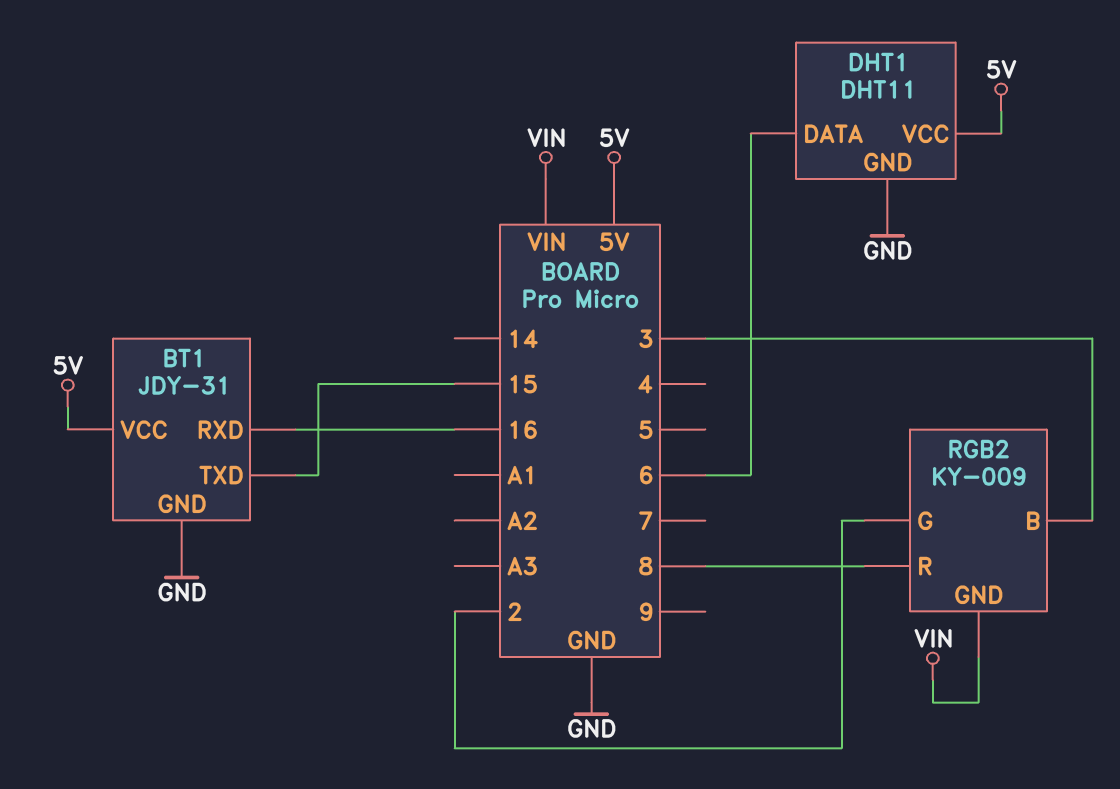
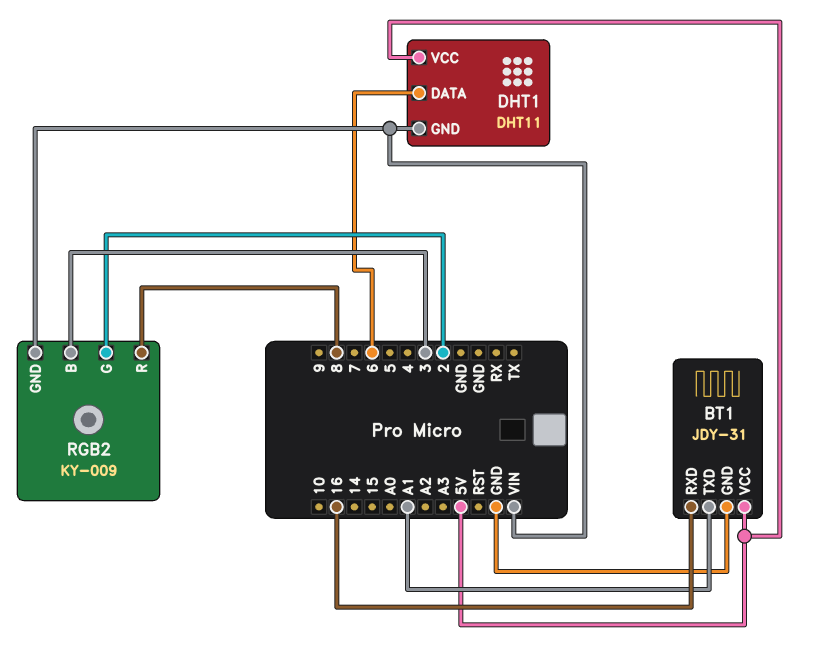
BT1 pin TXD: 15 -> A1
DHT1 pin GND: GND -> VIN

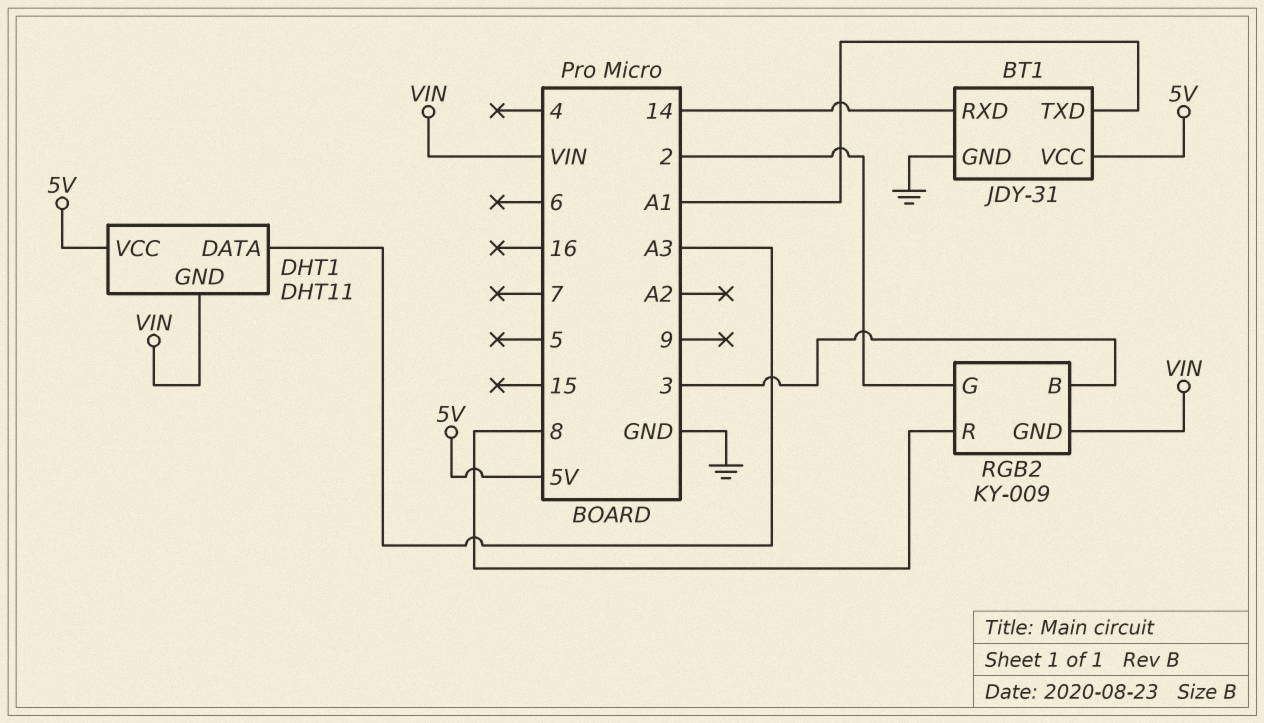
BT1 pin RXD: 16 -> 14
DHT1 pin DATA: 6 -> A3

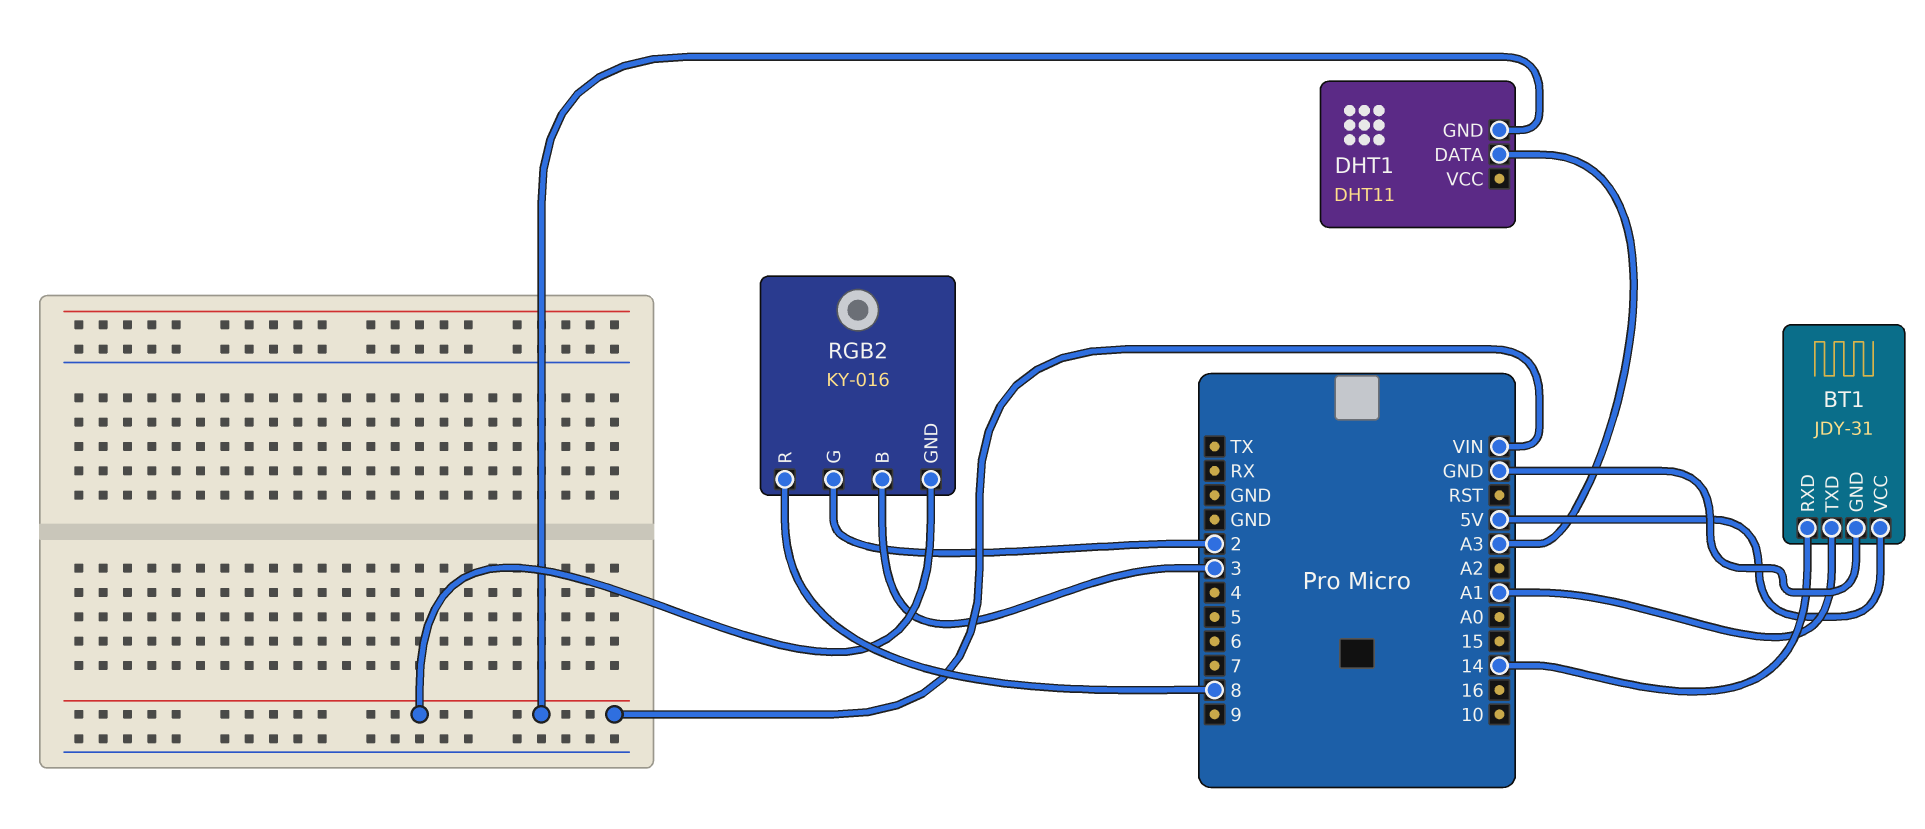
DHT1 pin VCC: 5V -> none
RGB2: KY-009 -> KY-016

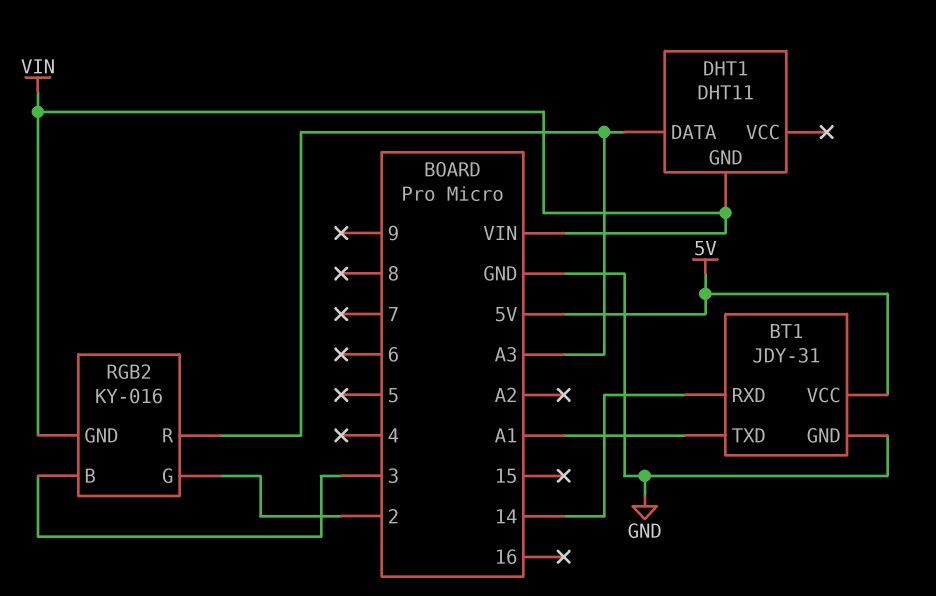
RGB2 pin R: 8 -> A3

